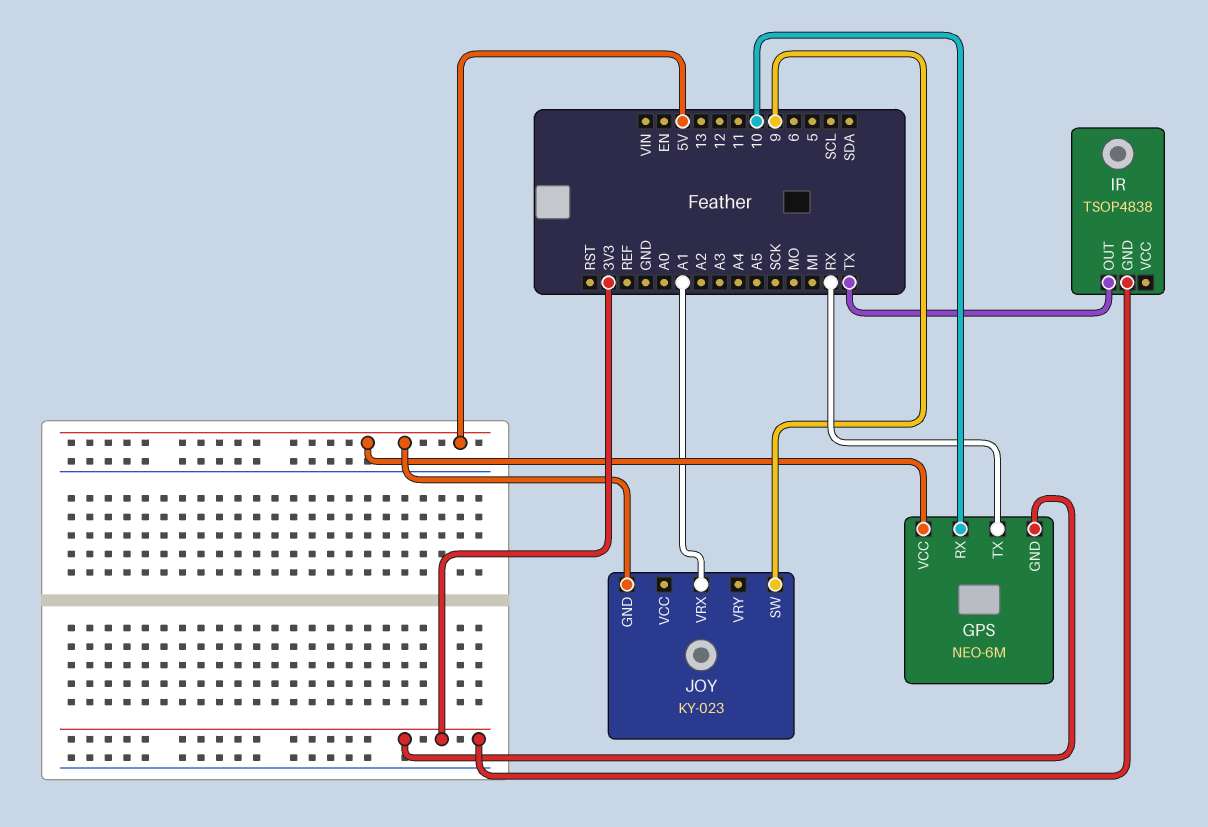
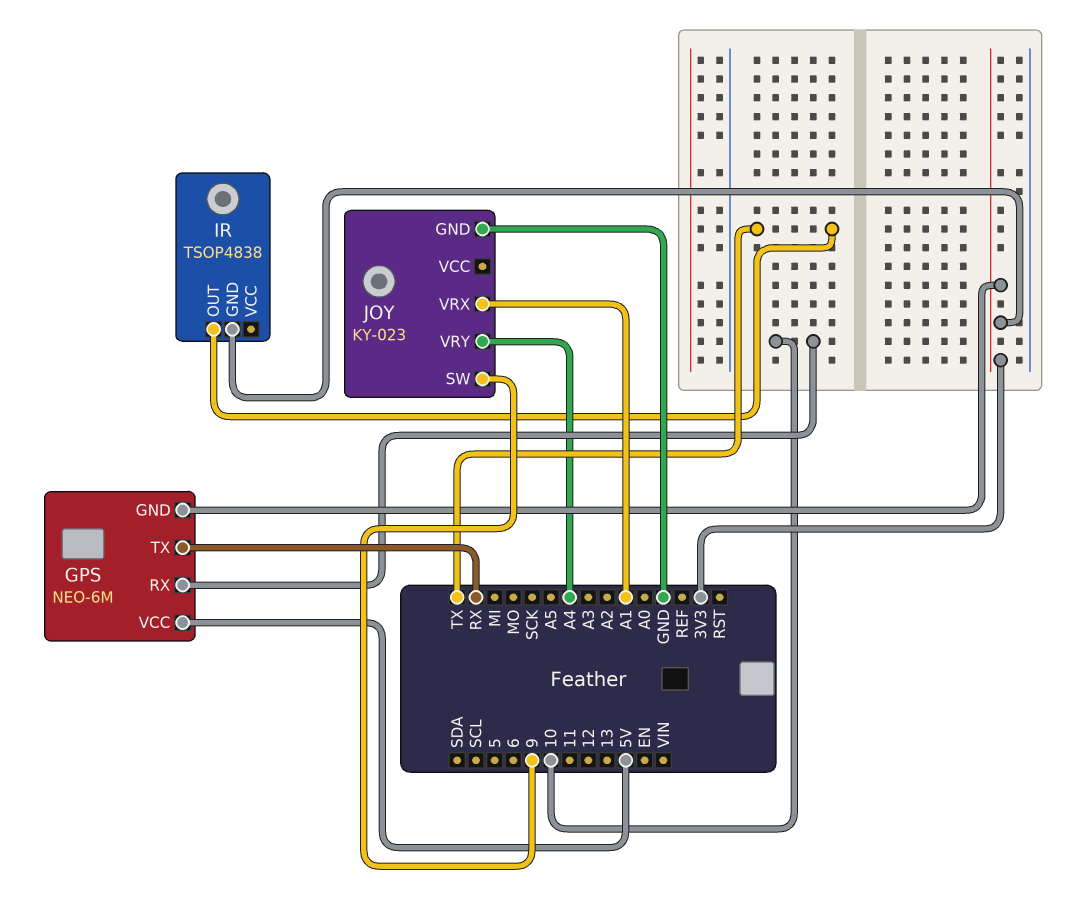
JOY pin GND: 5V -> GND
JOY pin VRY: none -> A4

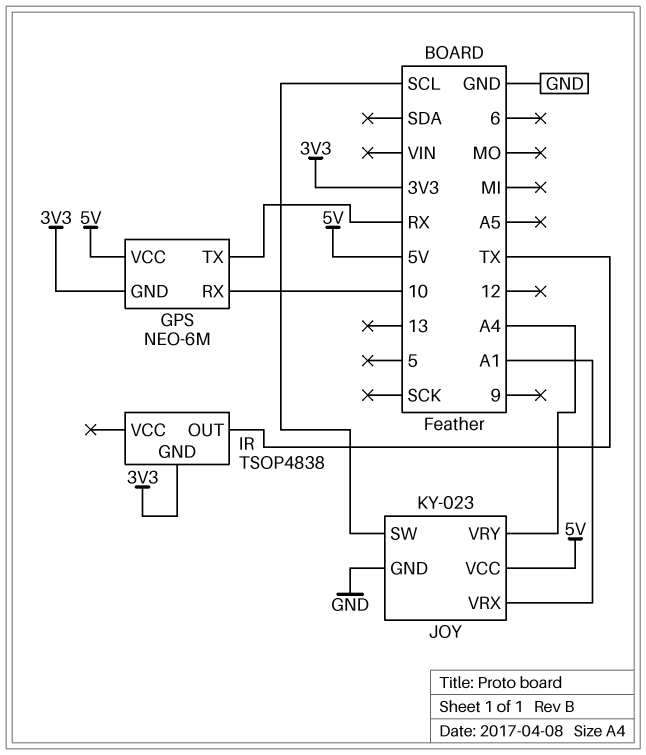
JOY pin SW: 9 -> SCL
JOY pin VCC: none -> 5V

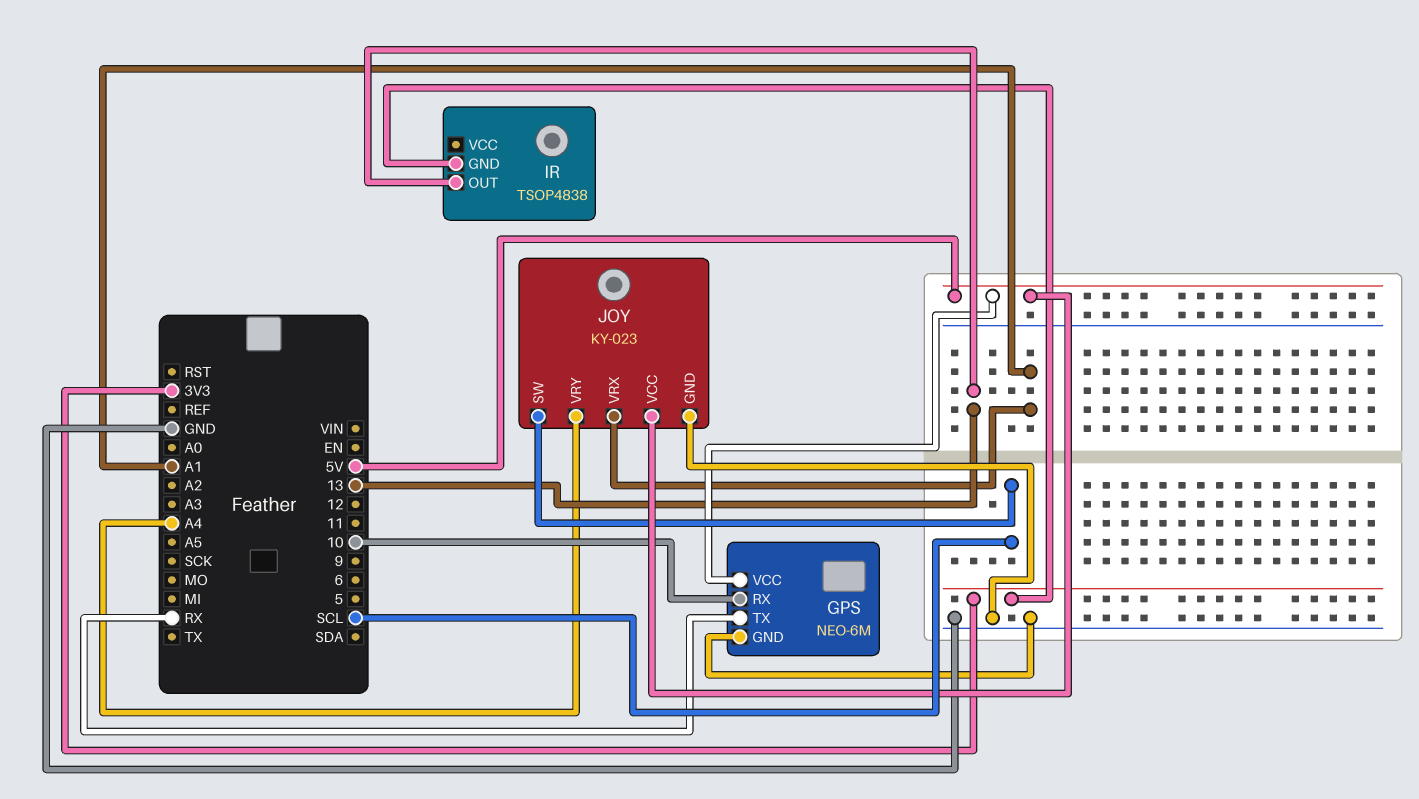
GPS pin GND: 3V3 -> GND
IR pin OUT: TX -> 13

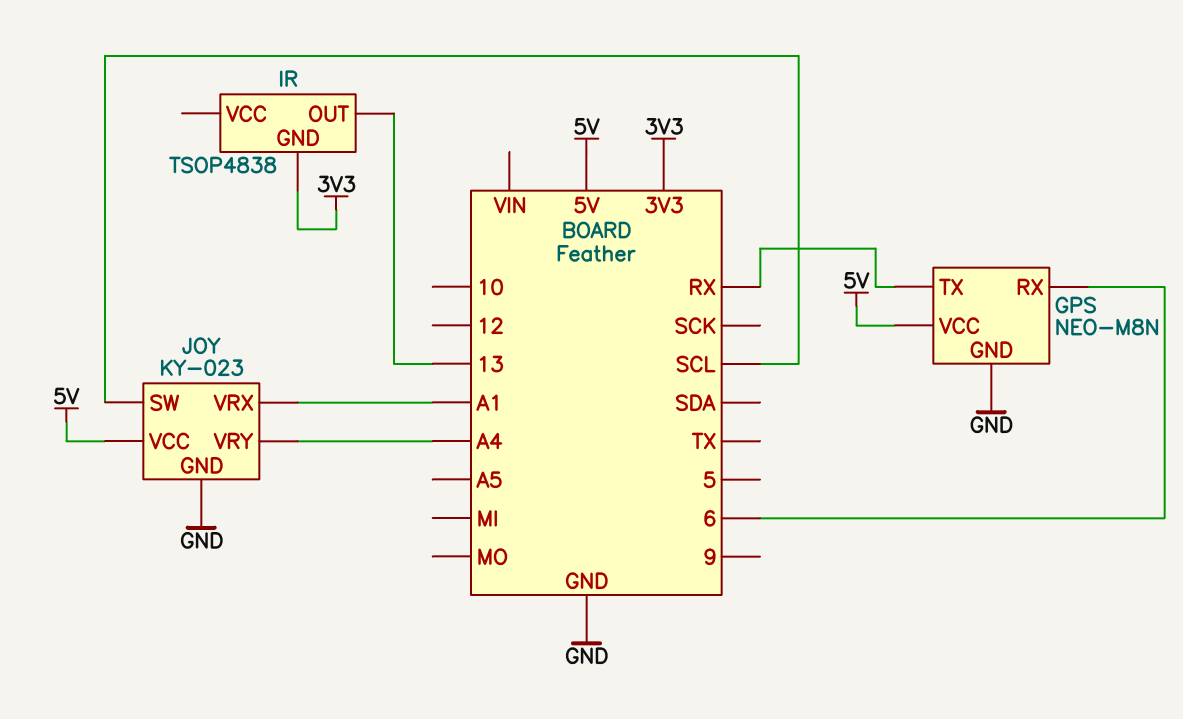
GPS: NEO-6M -> NEO-M8N
GPS pin RX: 10 -> 6

